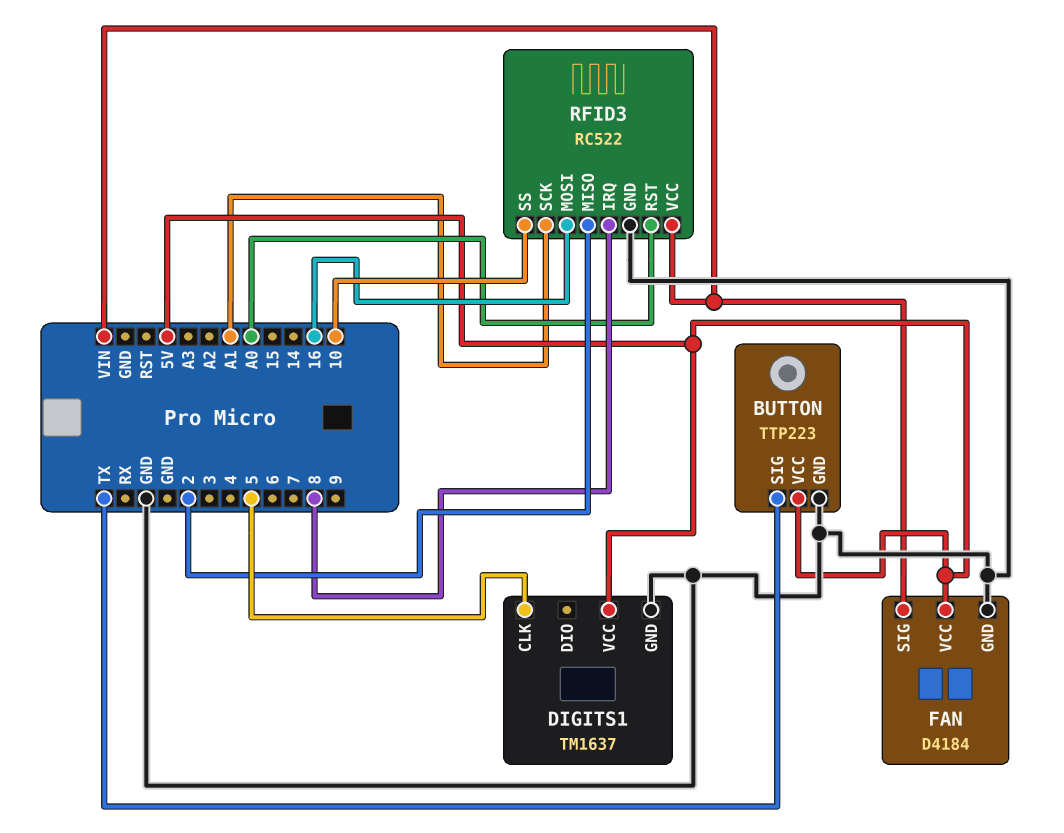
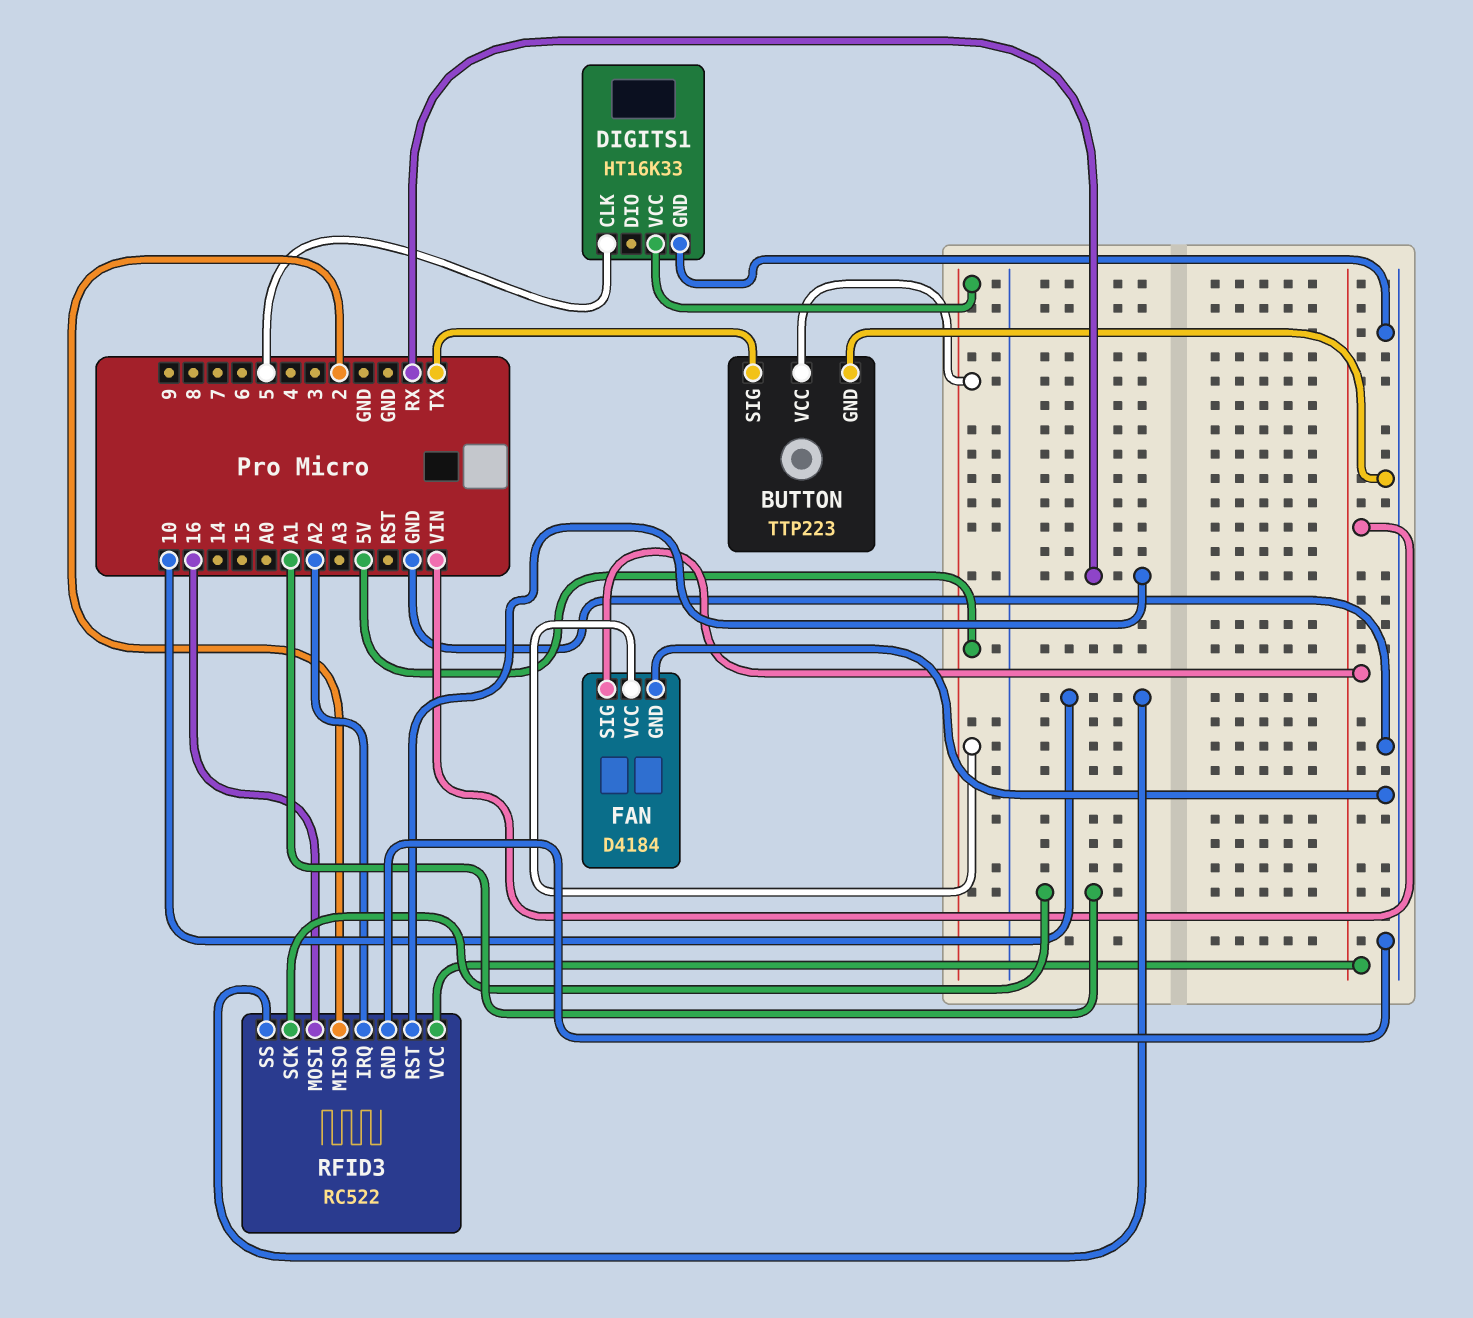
DIGITS1: TM1637 -> HT16K33
RFID3 pin IRQ: 8 -> A2
RFID3 pin RST: A0 -> RX

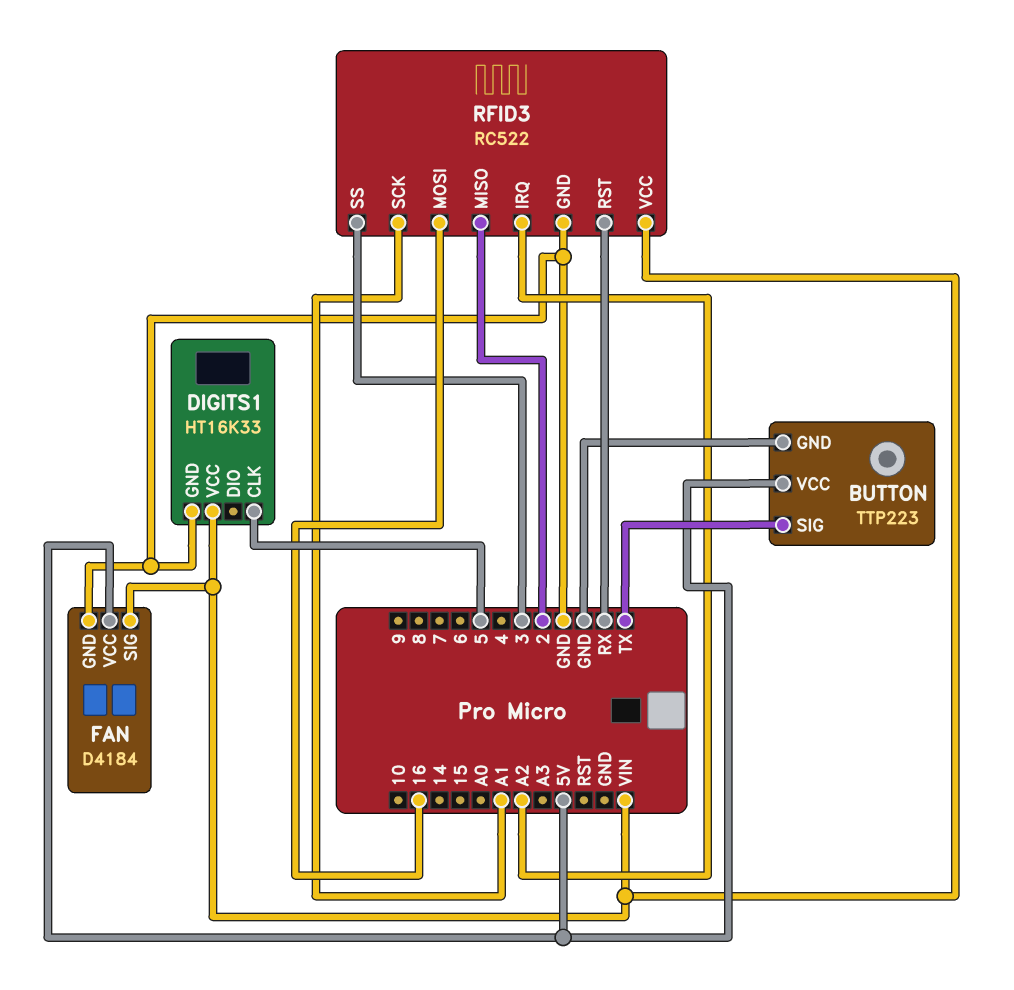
DIGITS1 pin VCC: 5V -> VIN
RFID3 pin SS: 10 -> 3

